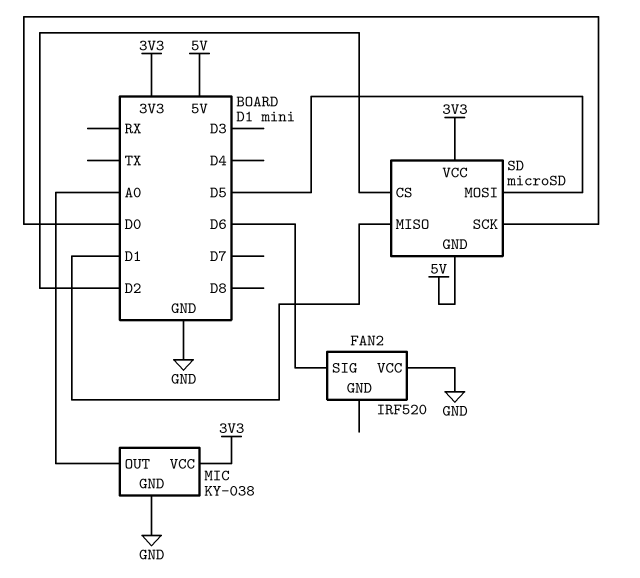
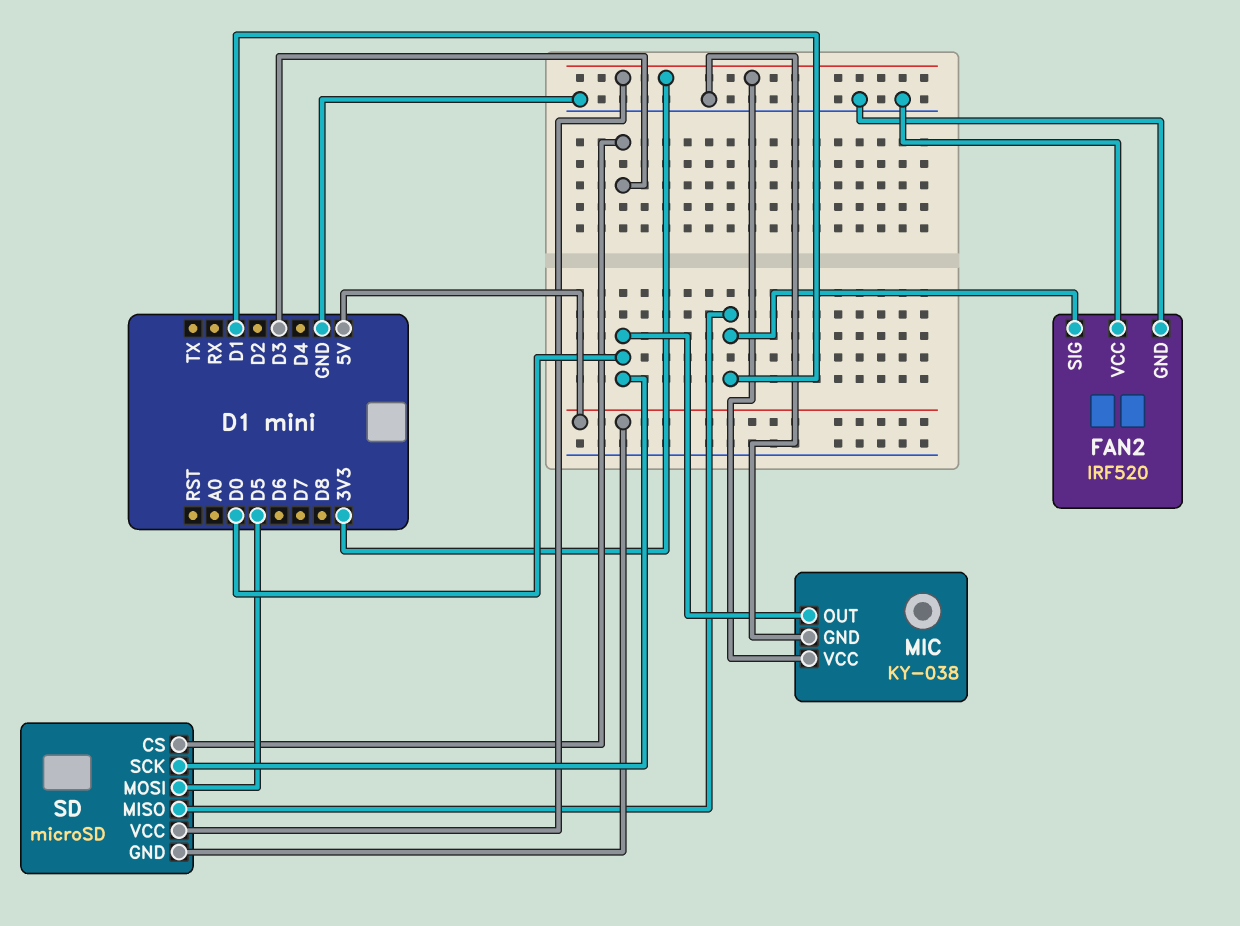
FAN2 pin GND: none -> GND
FAN2 pin SIG: D6 -> D1
MIC pin OUT: A0 -> D0
SD pin CS: D2 -> D3

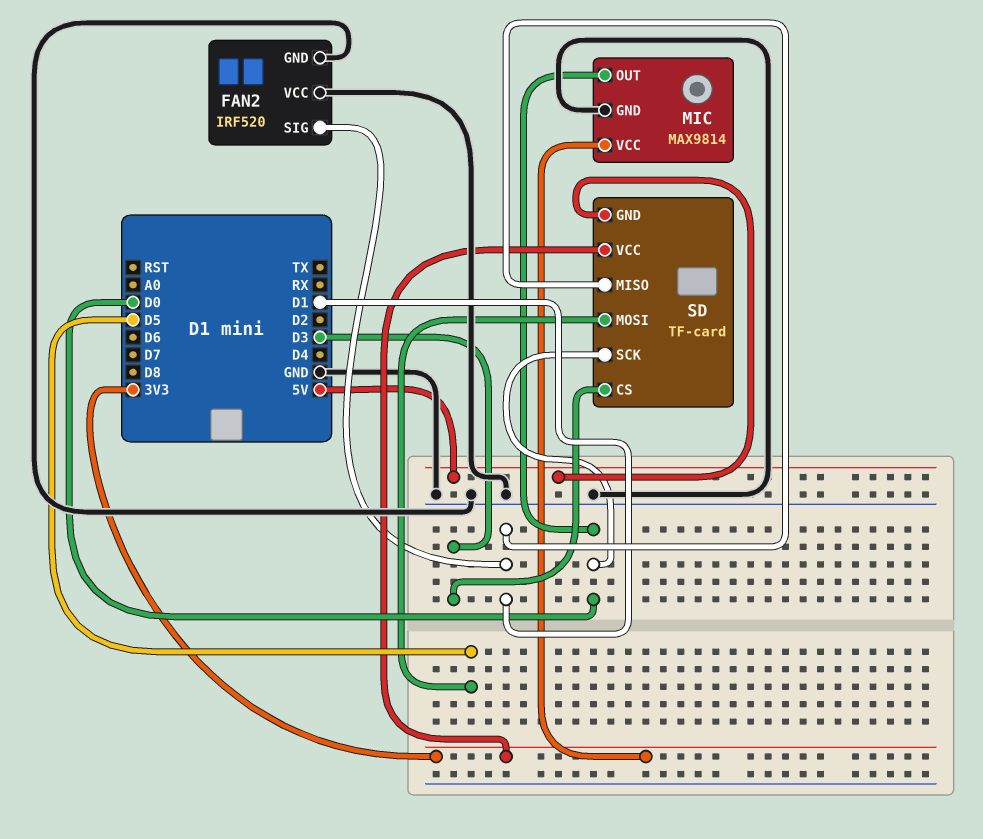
MIC: KY-038 -> MAX9814
SD: microSD -> TF-card

